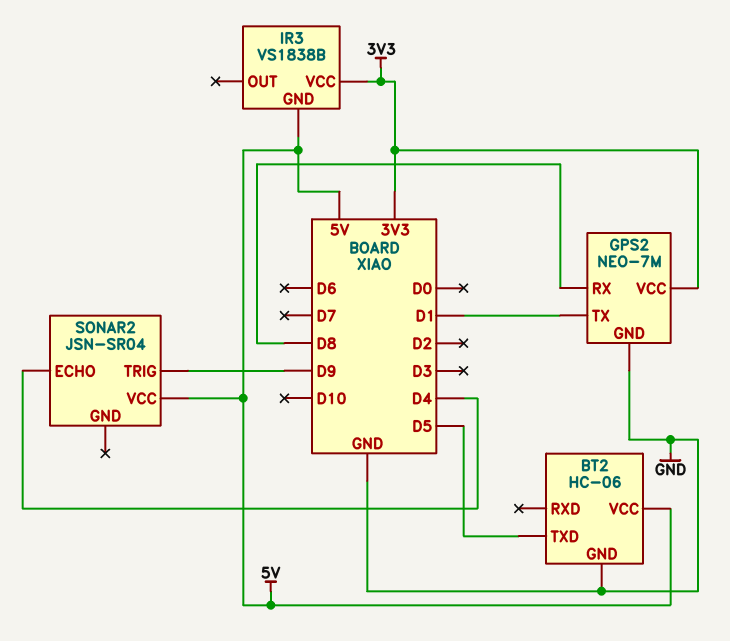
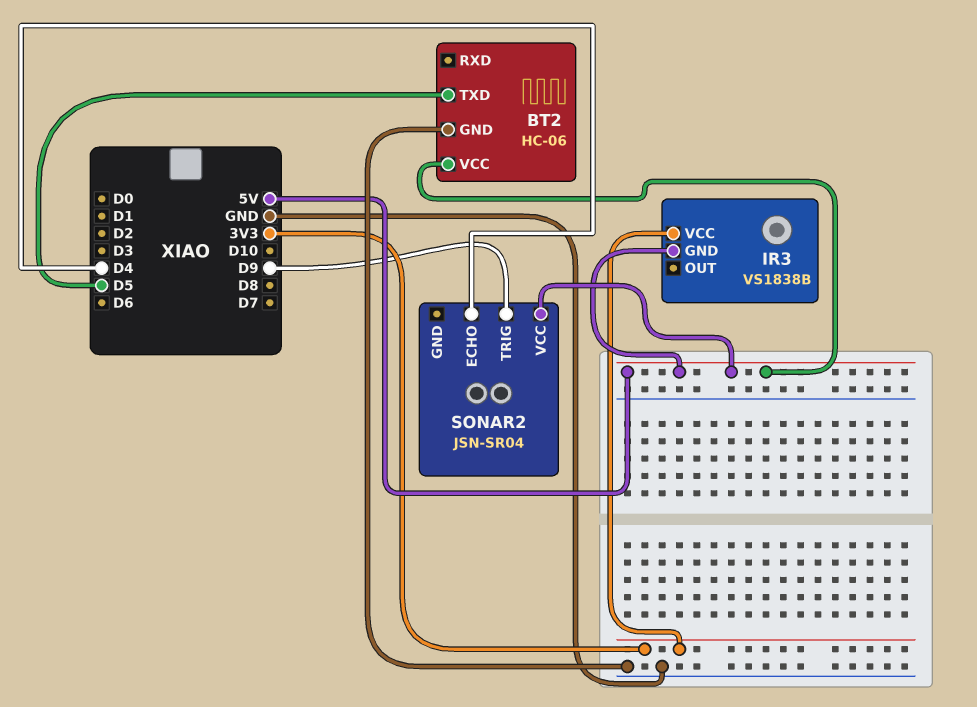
GPS2: NEO-7M -> none
GPS2 pin GND: GND -> none
GPS2 pin RX: D8 -> none
GPS2 pin TX: D1 -> none
GPS2 pin VCC: 3V3 -> none

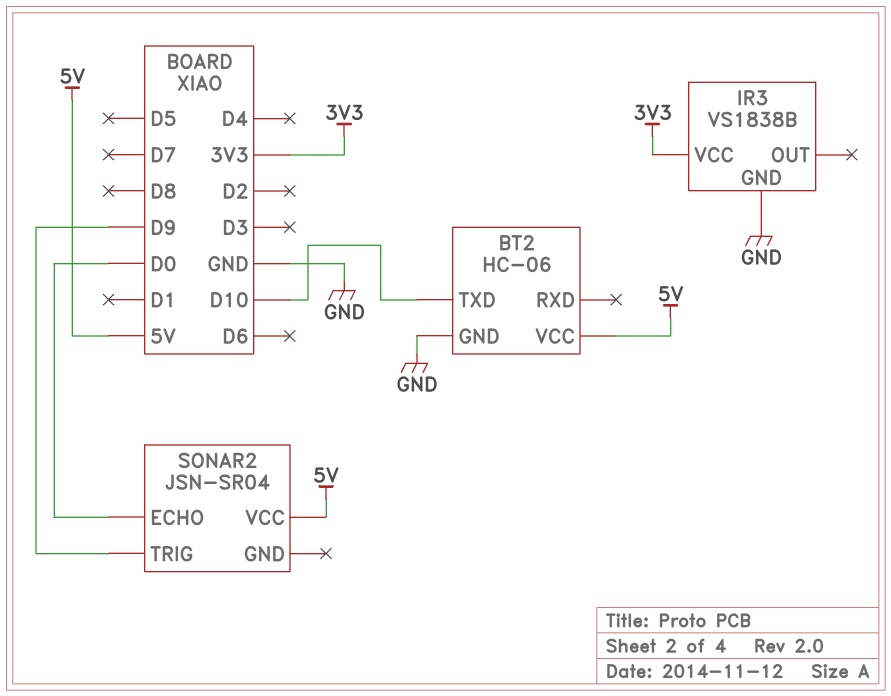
BT2 pin TXD: D5 -> D10
IR3 pin GND: 5V -> GND
SONAR2 pin ECHO: D4 -> D0

